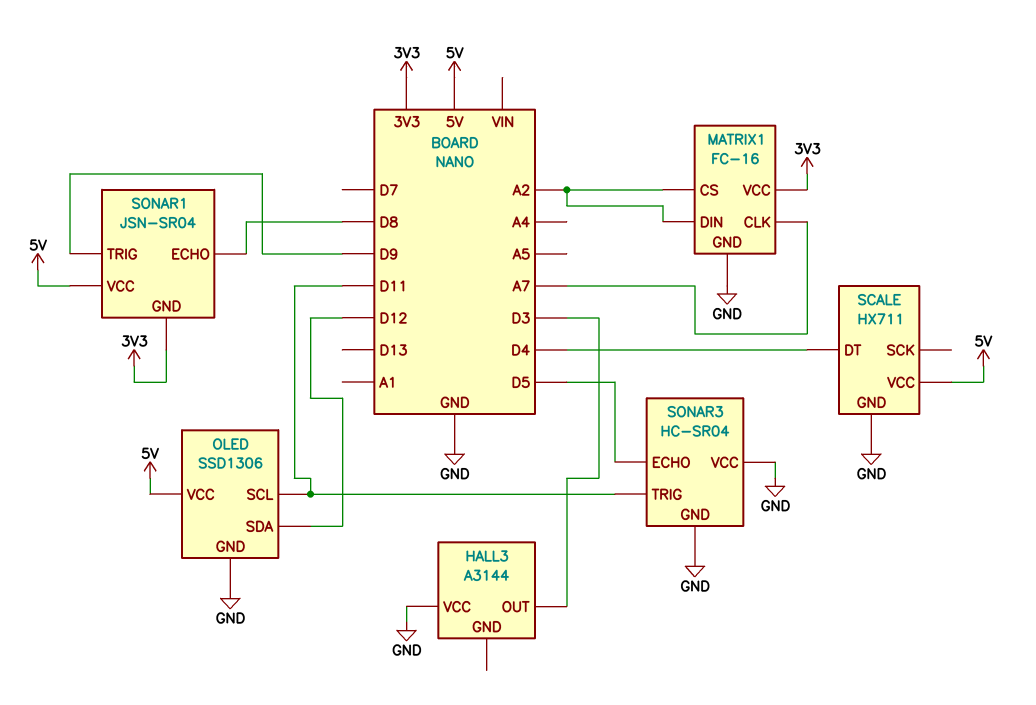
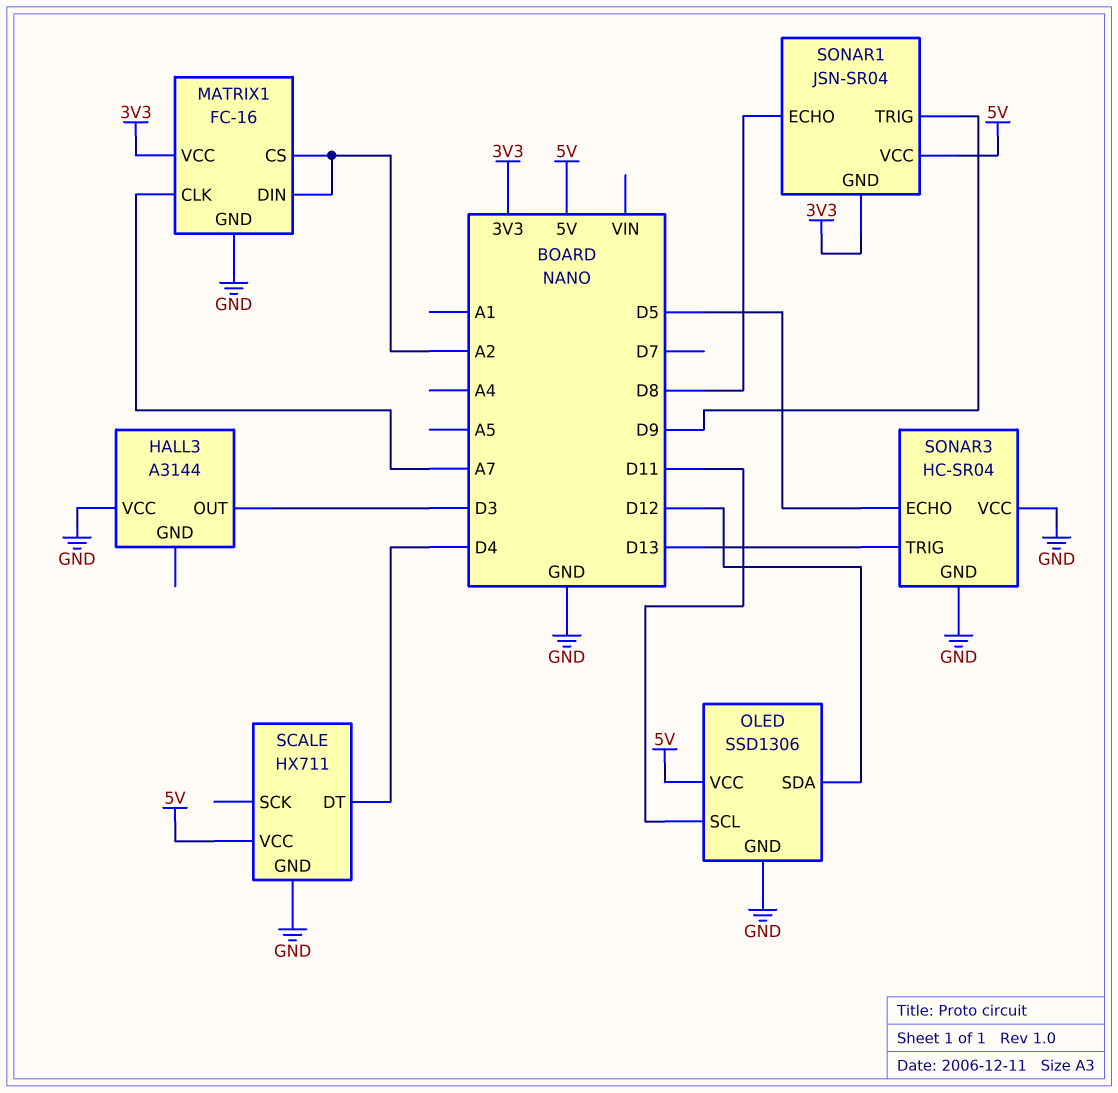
SONAR3 pin TRIG: D11 -> D13

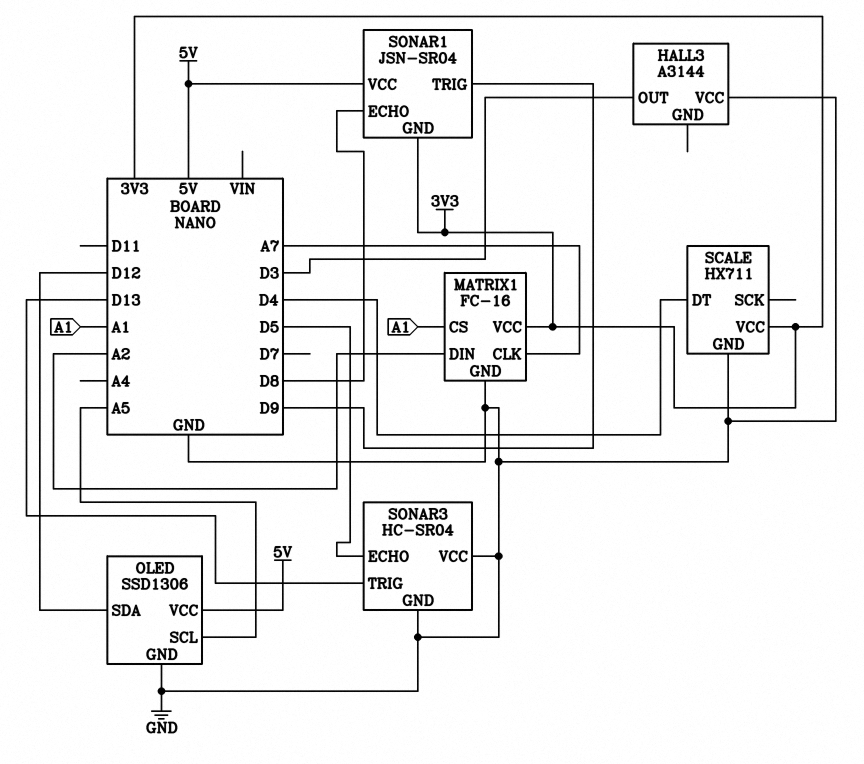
MATRIX1 pin CS: A2 -> A1
OLED pin SCL: D11 -> A5
SCALE pin VCC: 5V -> 3V3

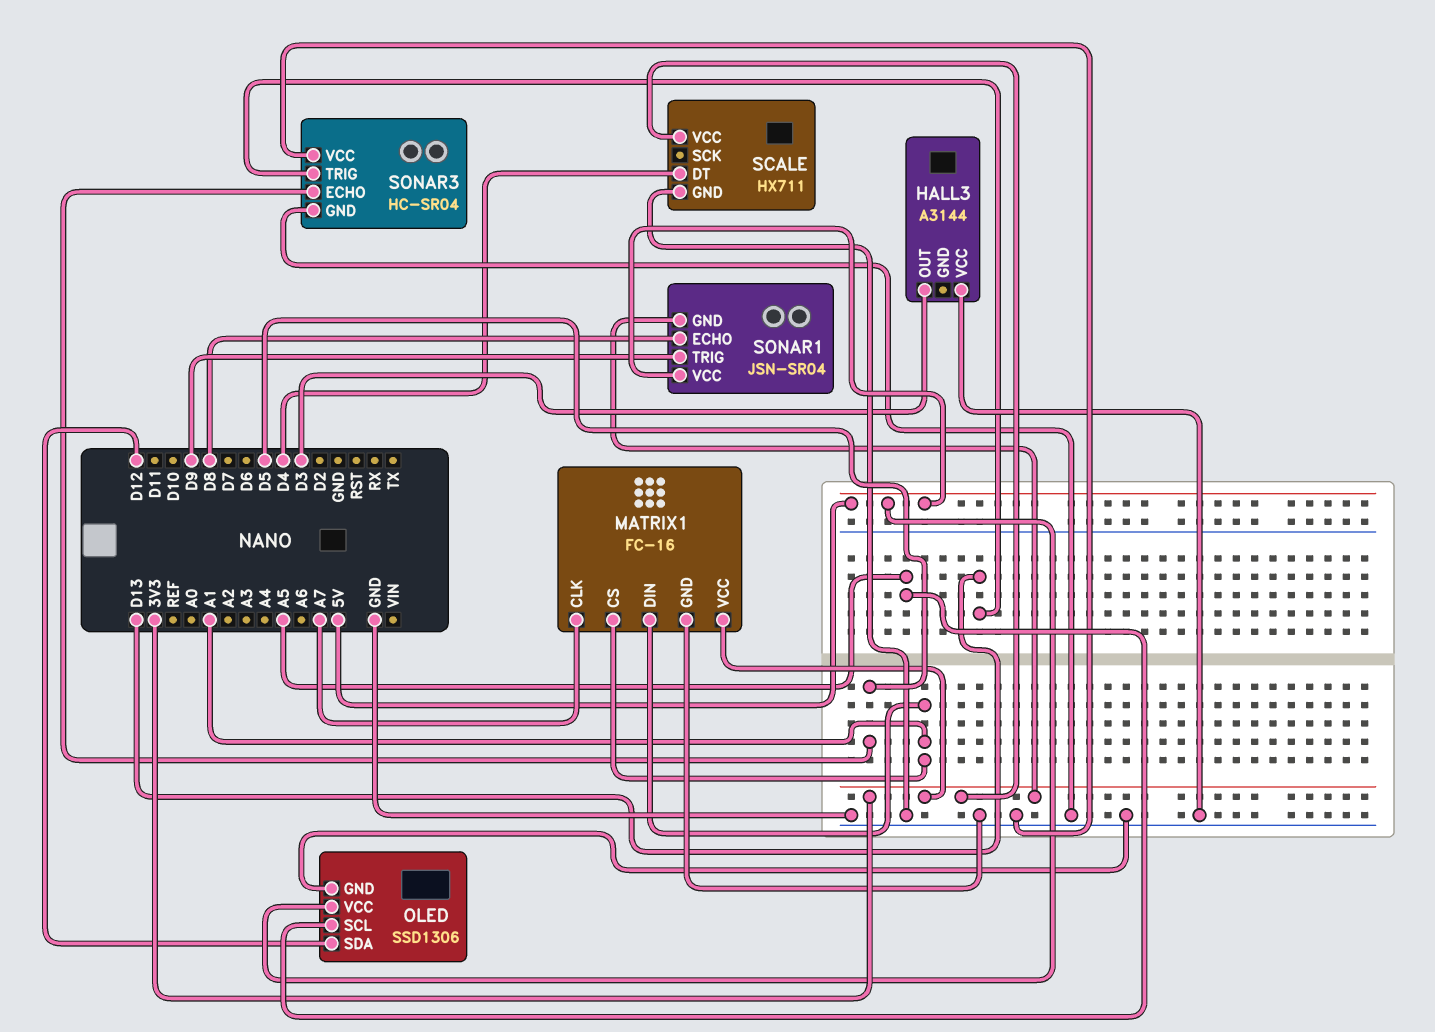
MATRIX1 pin DIN: A2 -> A1

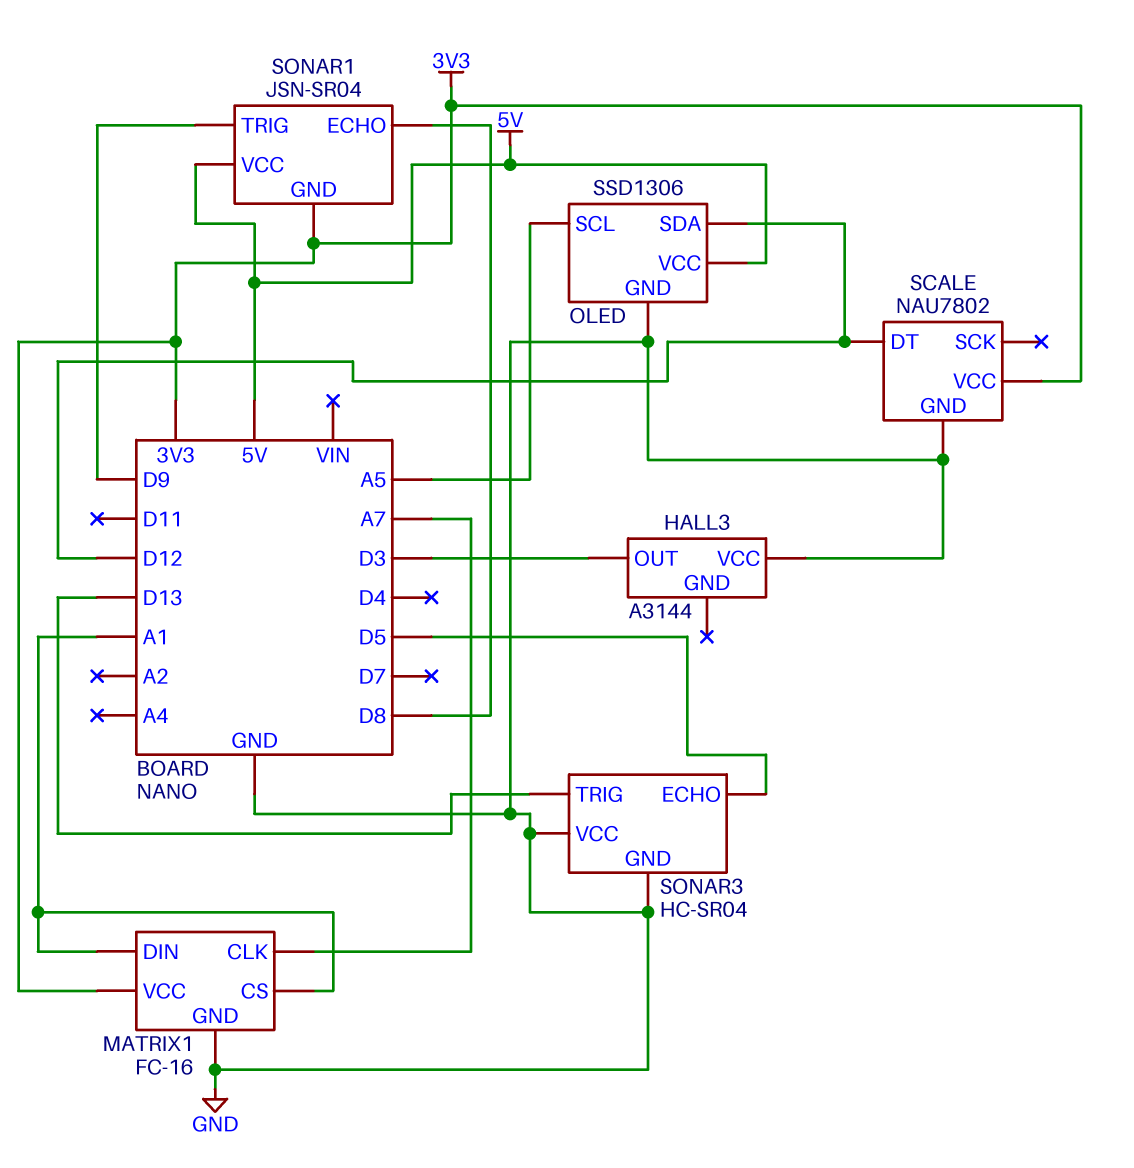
SCALE: HX711 -> NAU7802
SCALE pin DT: D4 -> D12

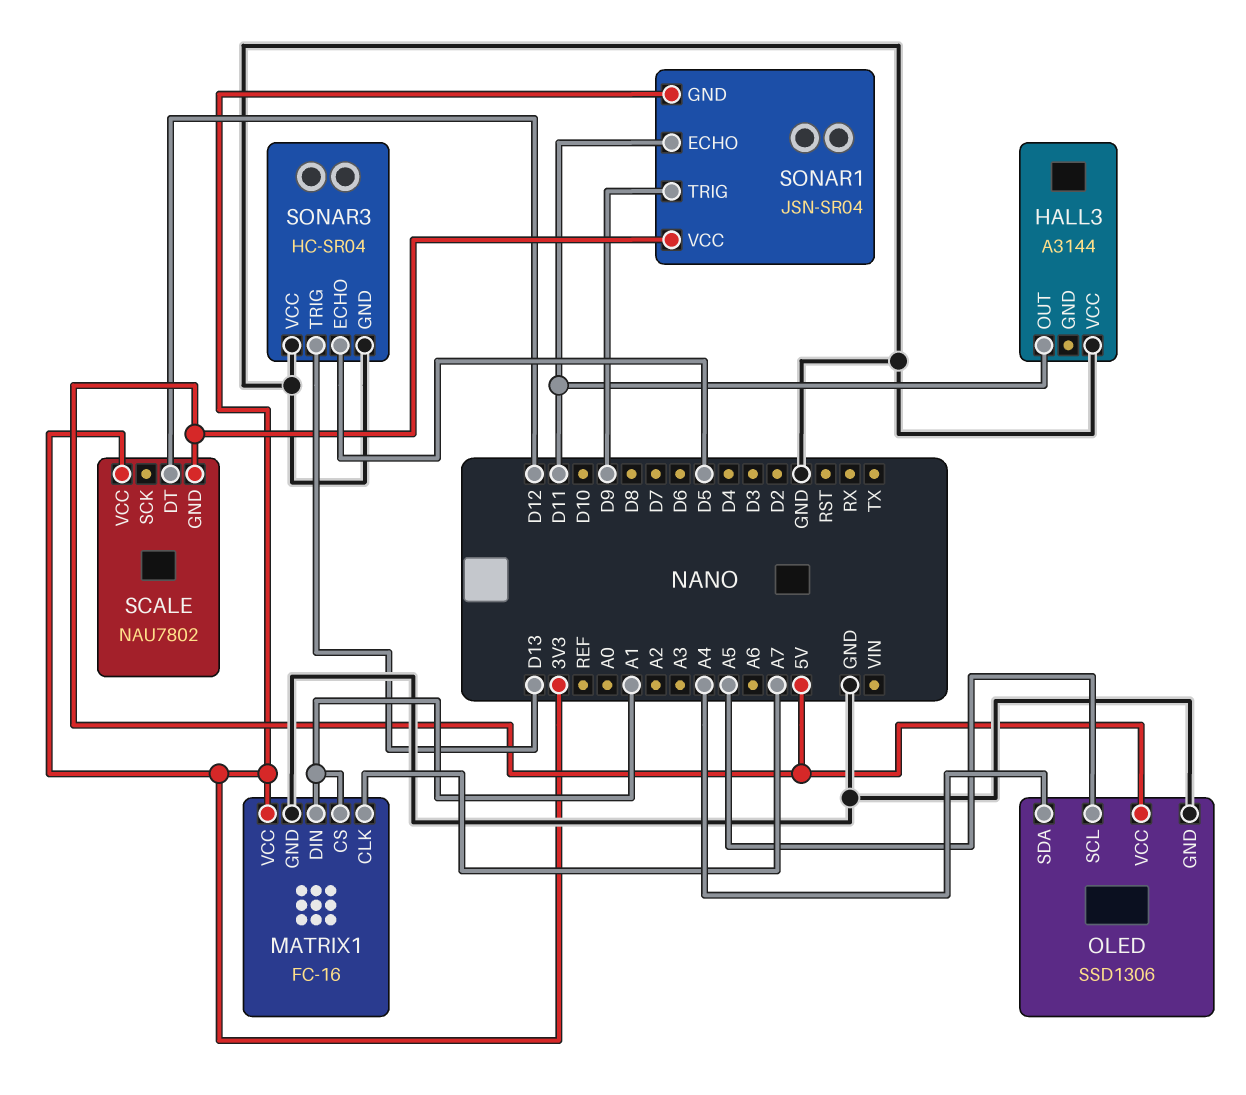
HALL3 pin OUT: D3 -> D11
OLED pin SDA: D12 -> A4
SCALE pin GND: GND -> 5V
SONAR1 pin ECHO: D8 -> D11

